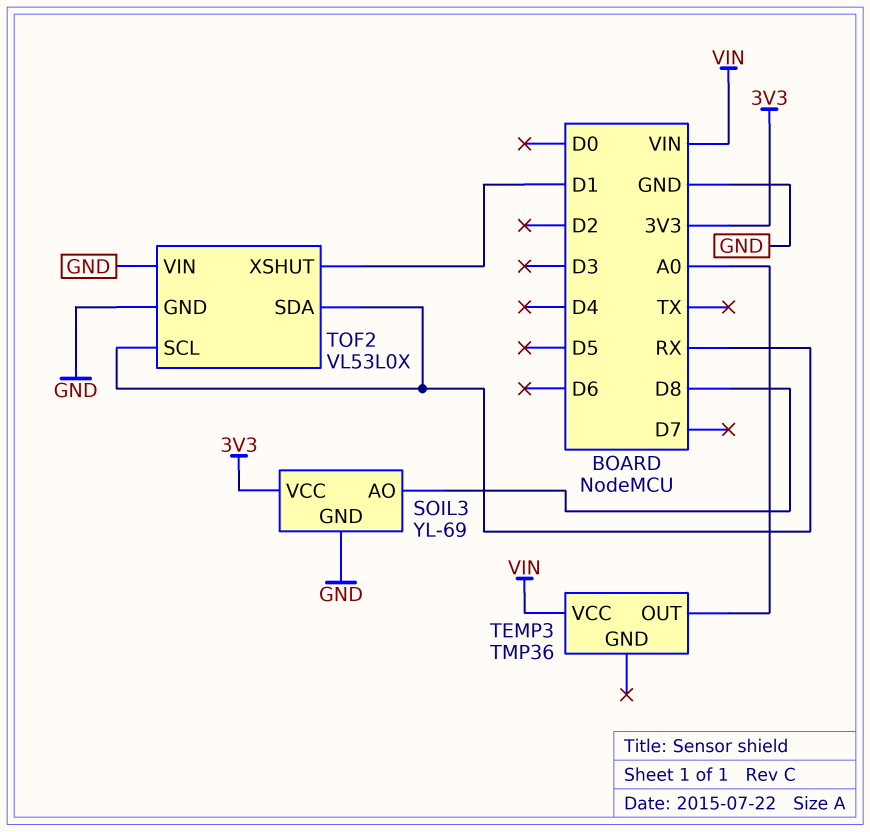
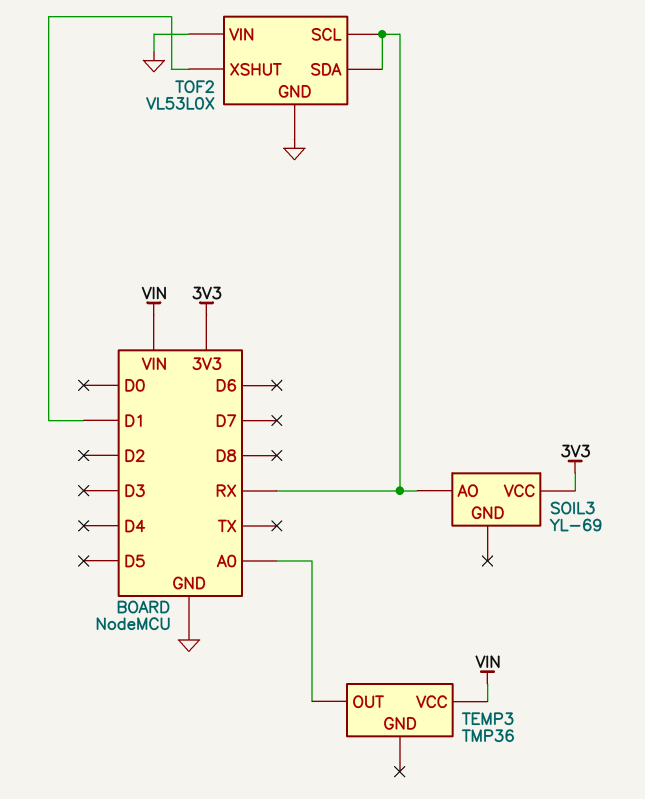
SOIL3 pin AO: D8 -> RX
SOIL3 pin GND: GND -> none

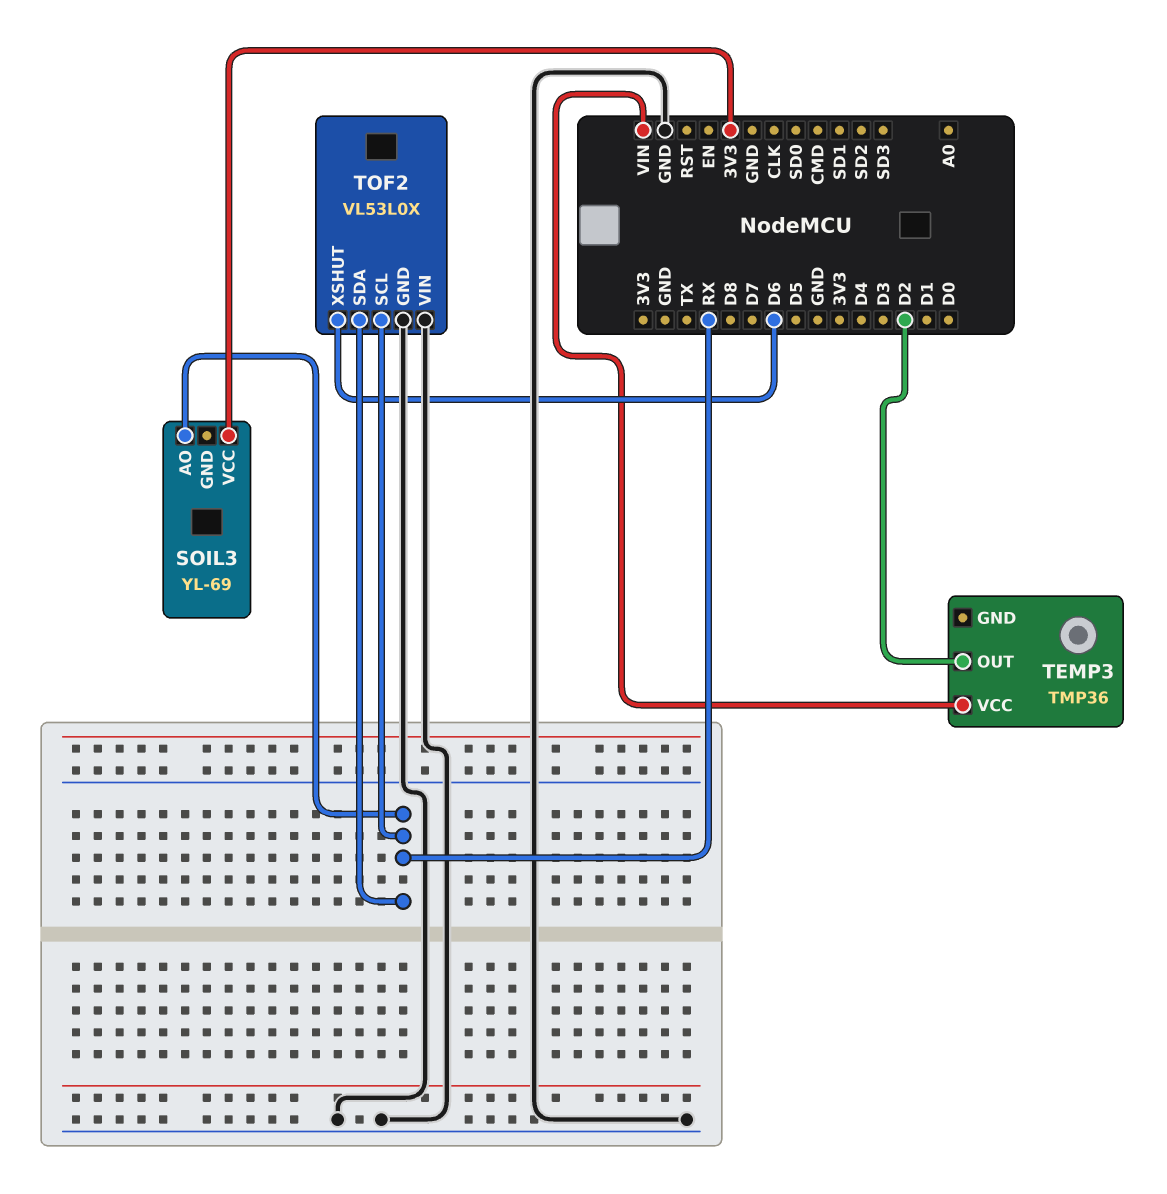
TEMP3 pin OUT: A0 -> D2
TOF2 pin XSHUT: D1 -> D6

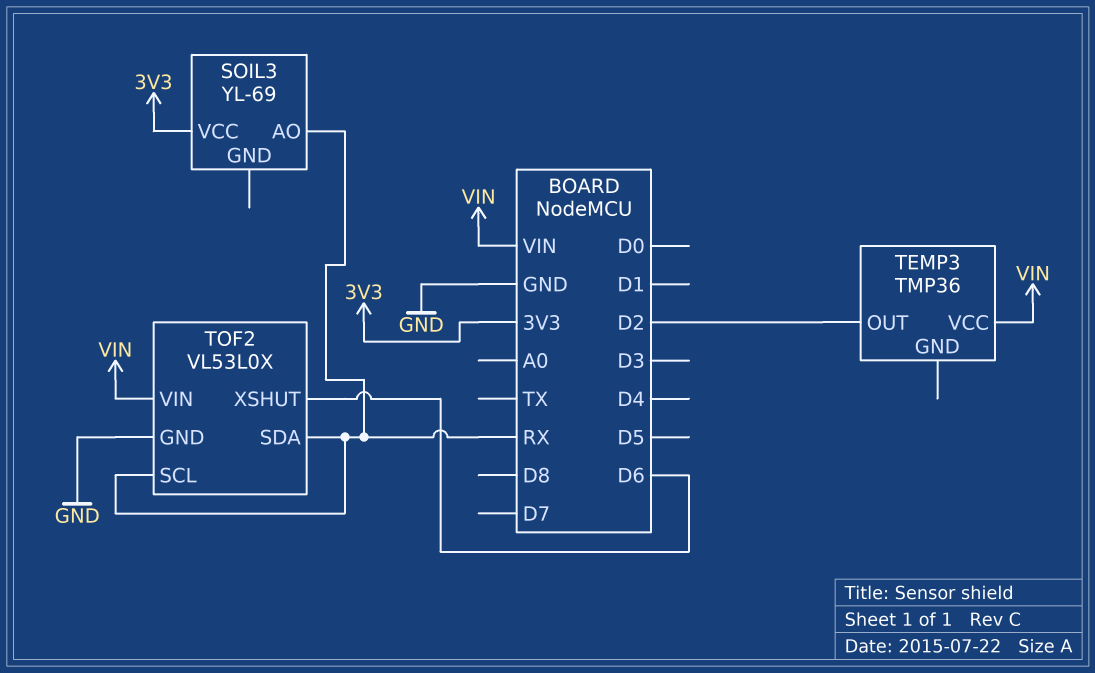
TOF2 pin VIN: GND -> VIN

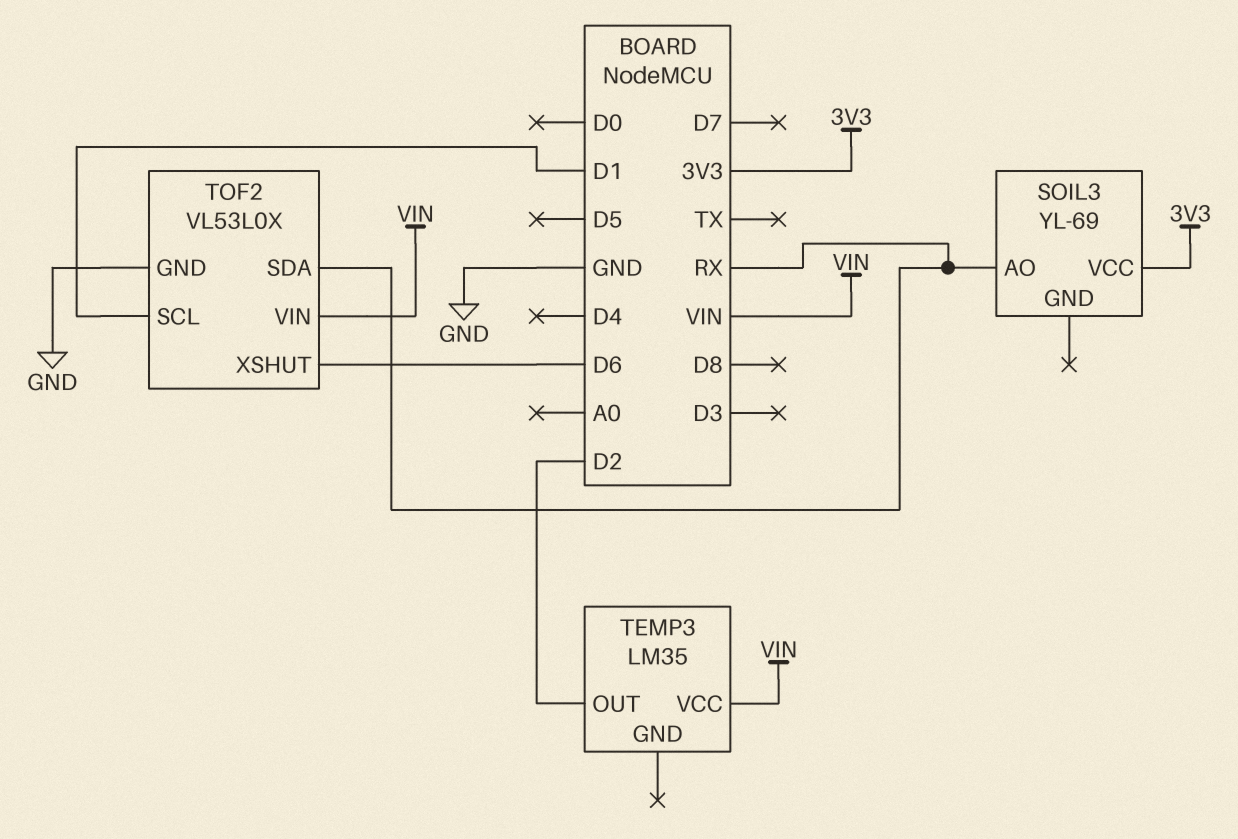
TEMP3: TMP36 -> LM35
TOF2 pin SCL: RX -> D1

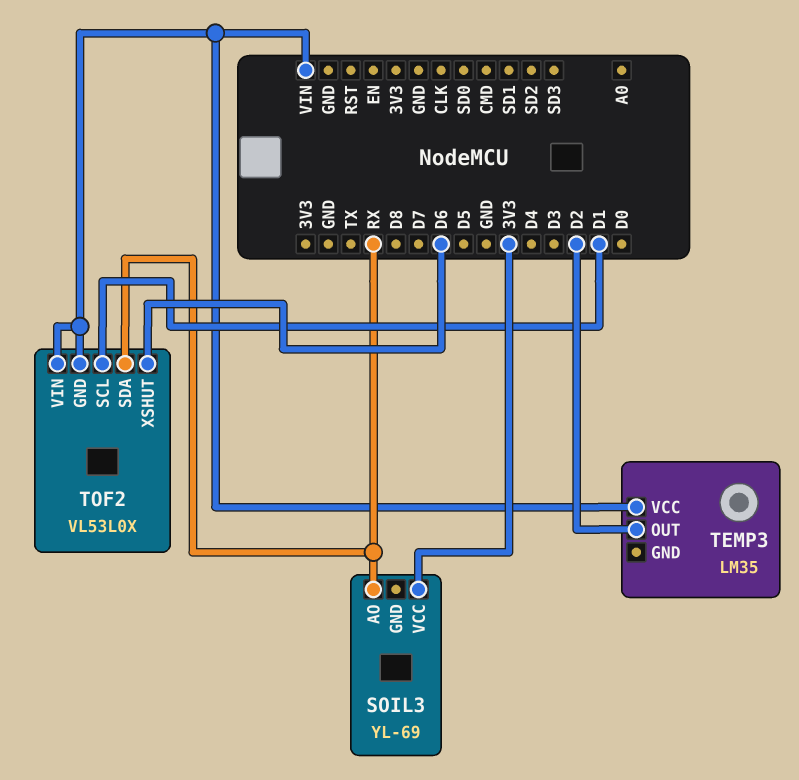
TOF2 pin GND: GND -> VIN

